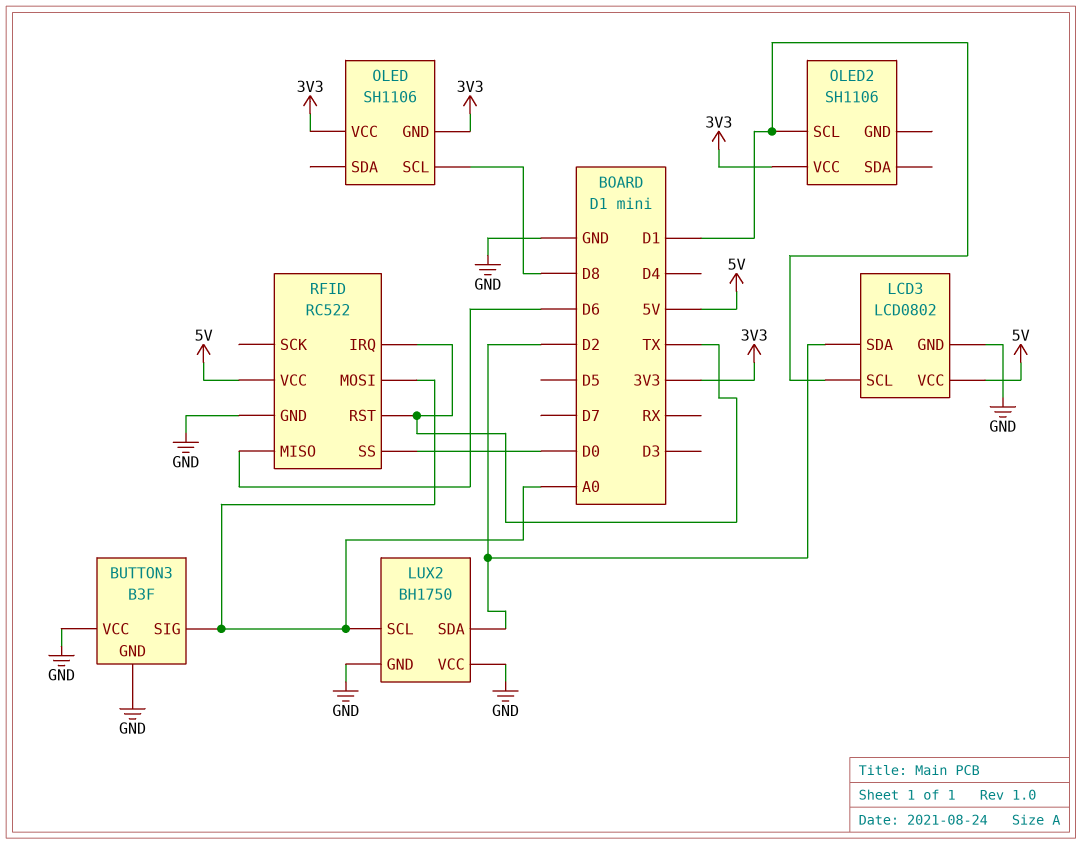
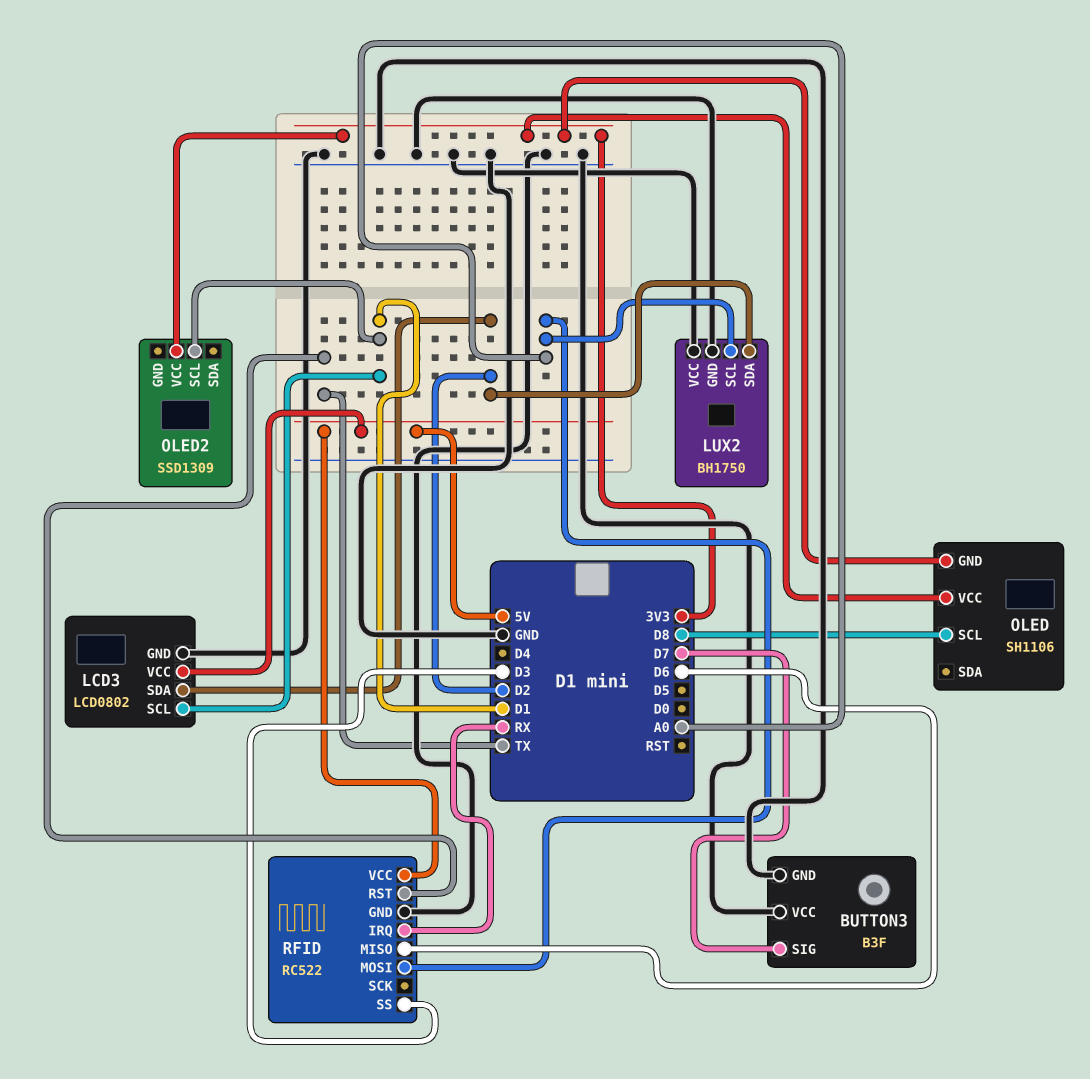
BUTTON3 pin SIG: A0 -> D7
OLED2: SH1106 -> SSD1309
RFID pin IRQ: TX -> RX
RFID pin SS: D0 -> D3

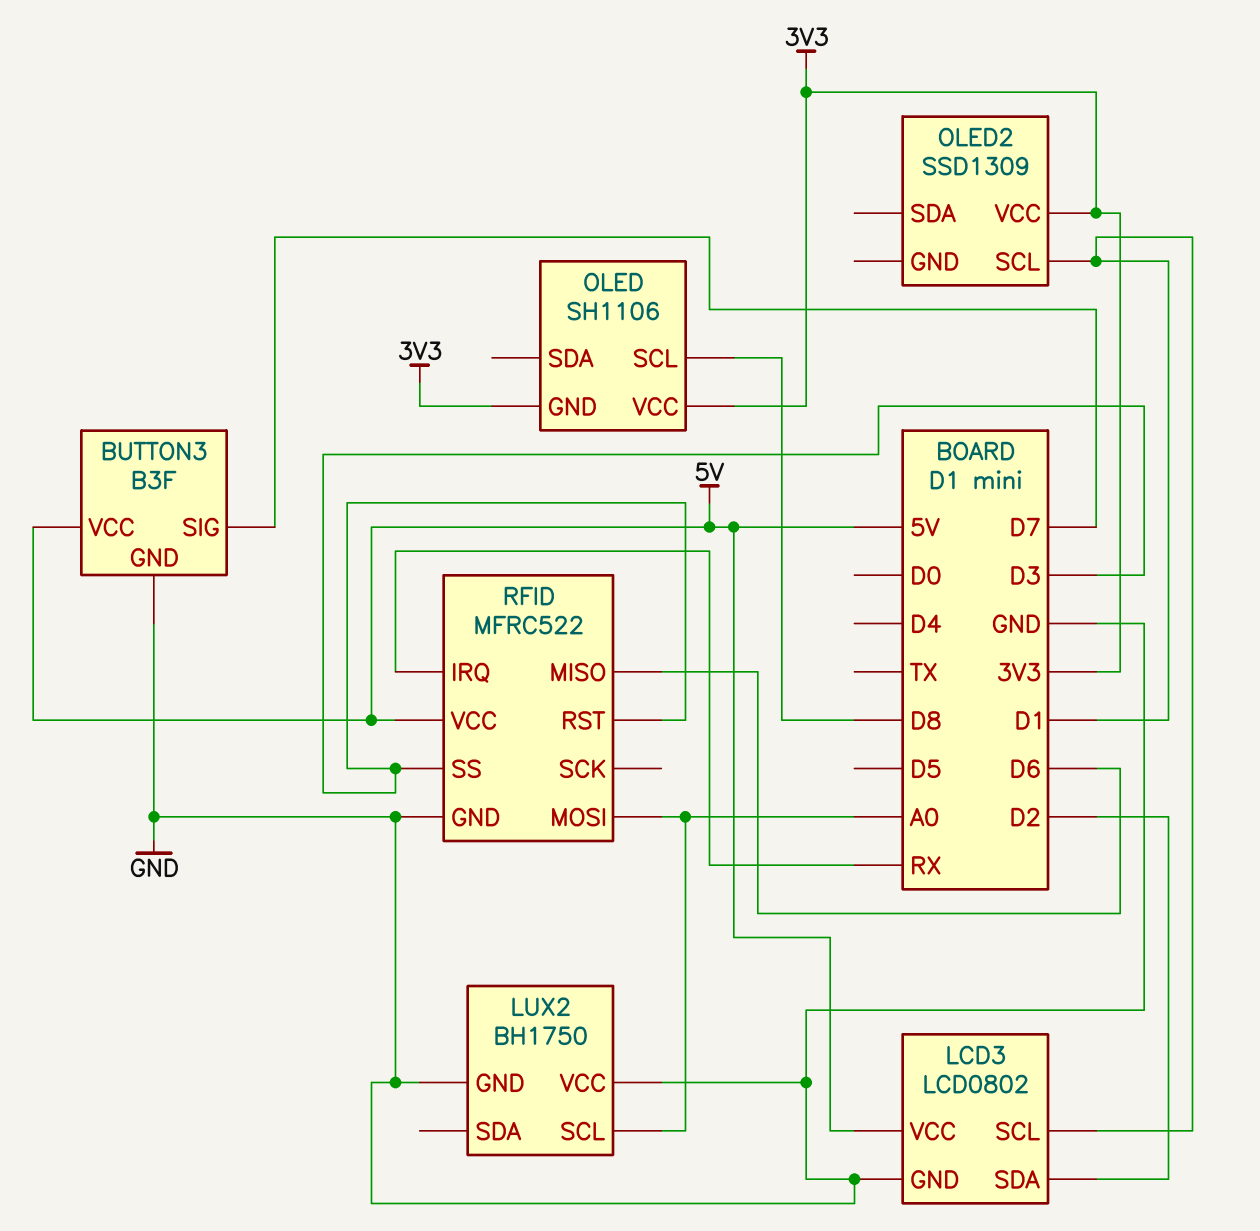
BUTTON3 pin VCC: GND -> 5V
LUX2 pin SDA: D2 -> none
RFID: RC522 -> MFRC522
RFID pin RST: TX -> D3

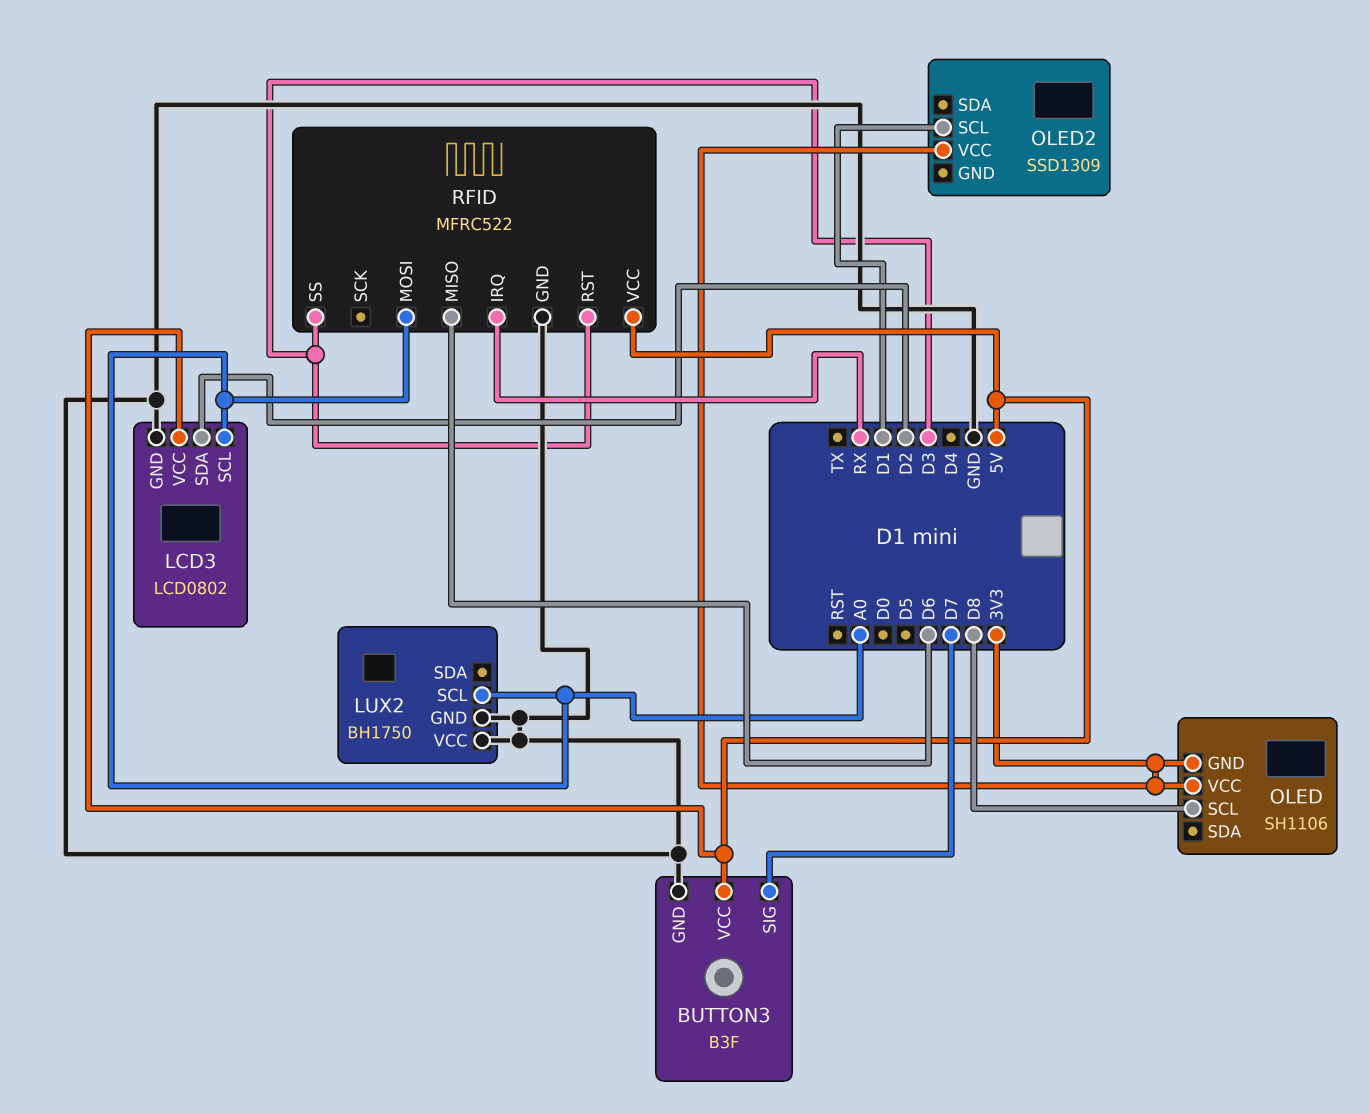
LCD3 pin SCL: D1 -> A0

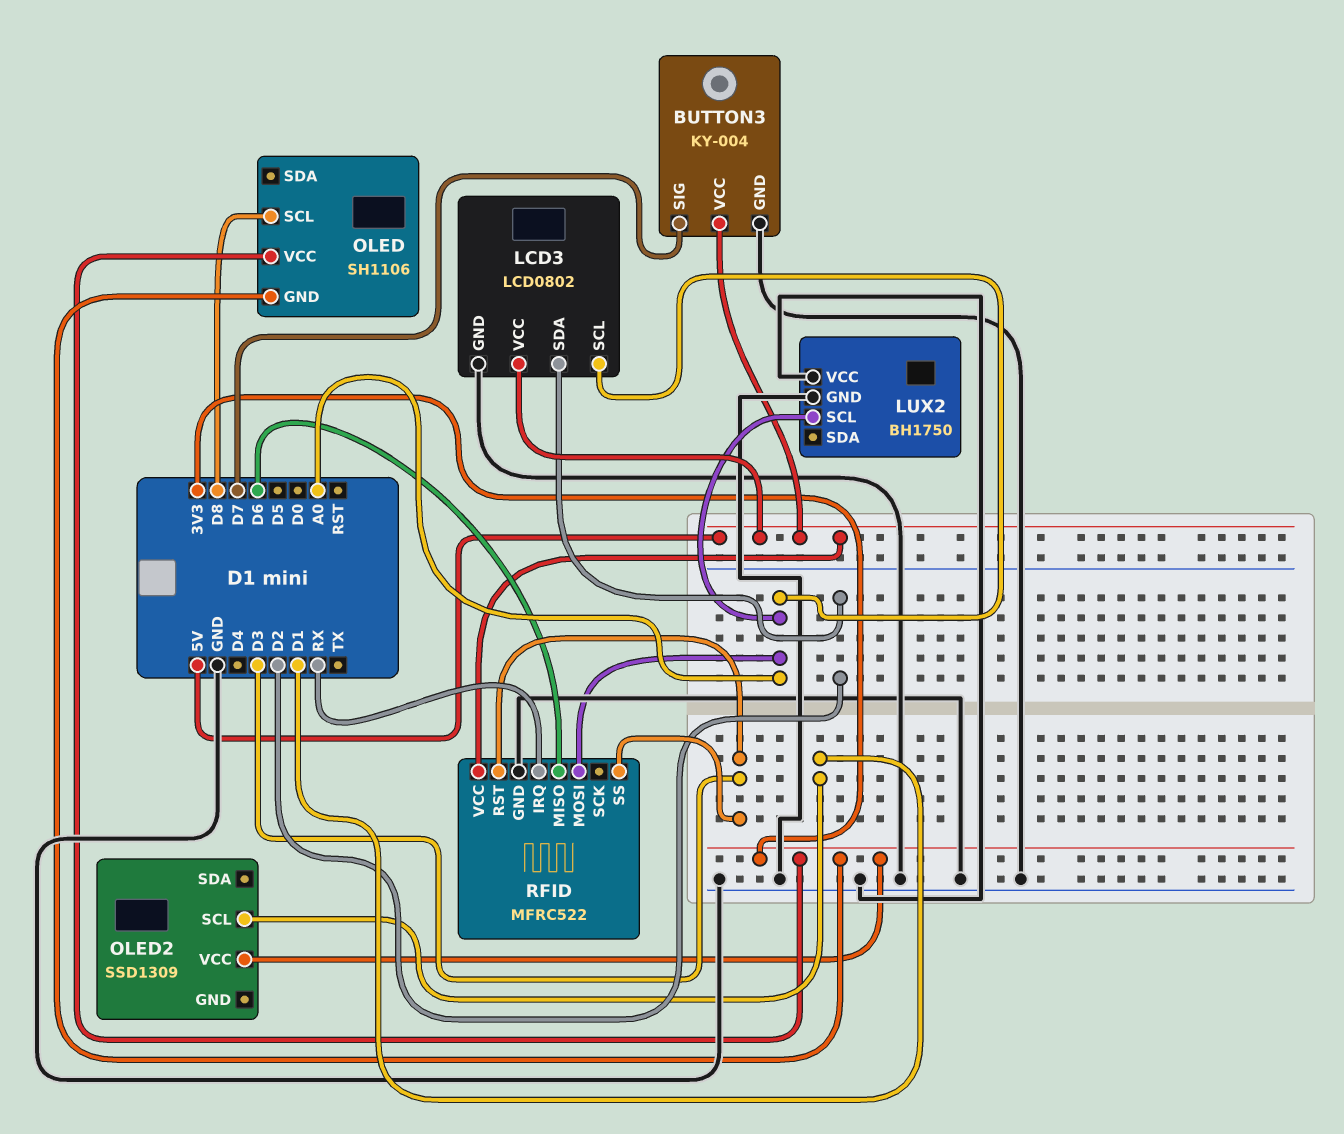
BUTTON3: B3F -> KY-004

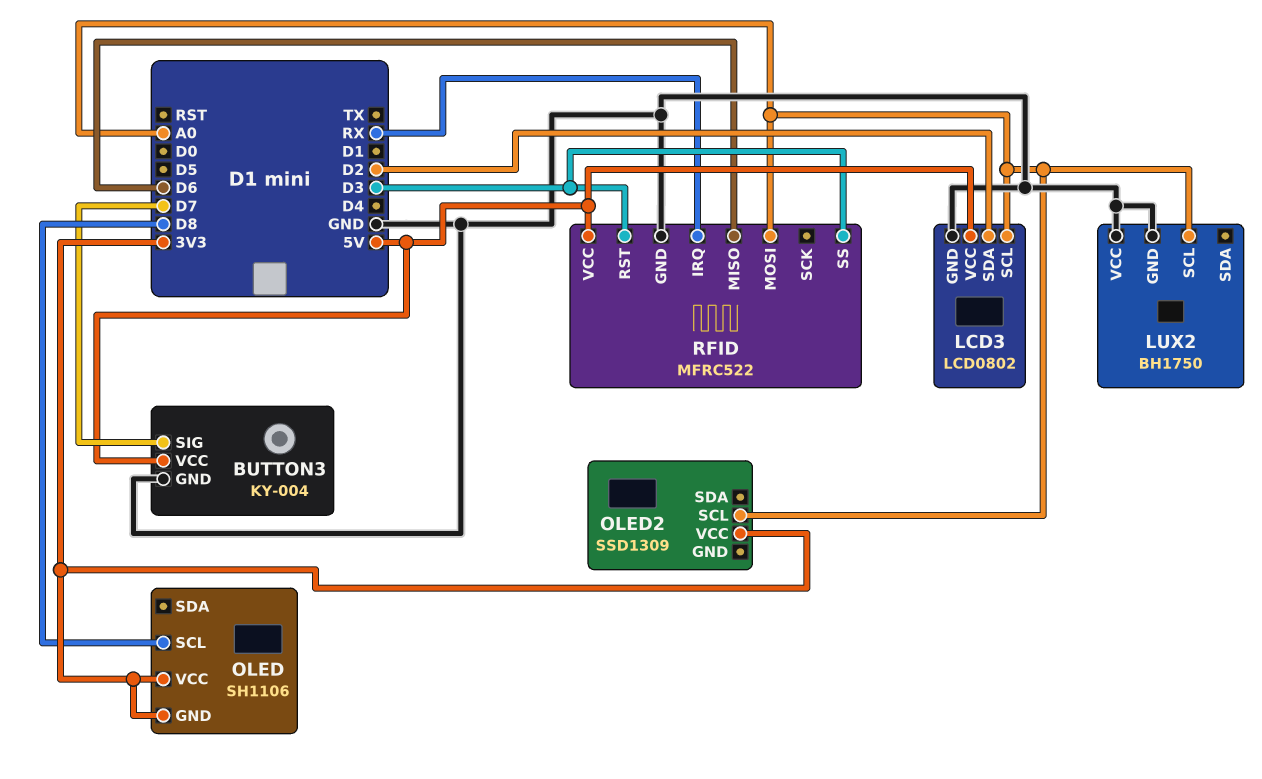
OLED2 pin SCL: D1 -> A0

